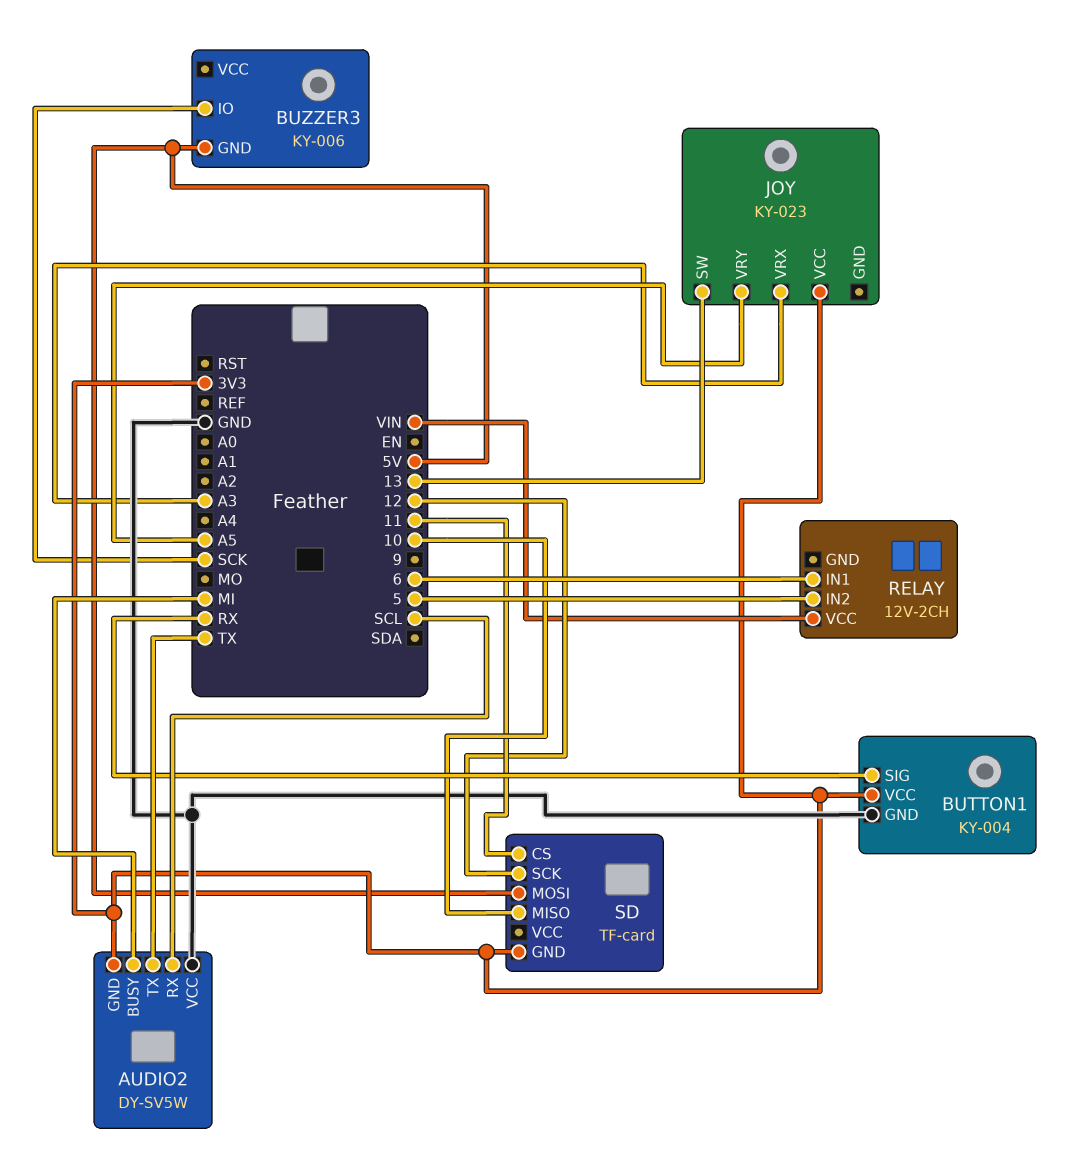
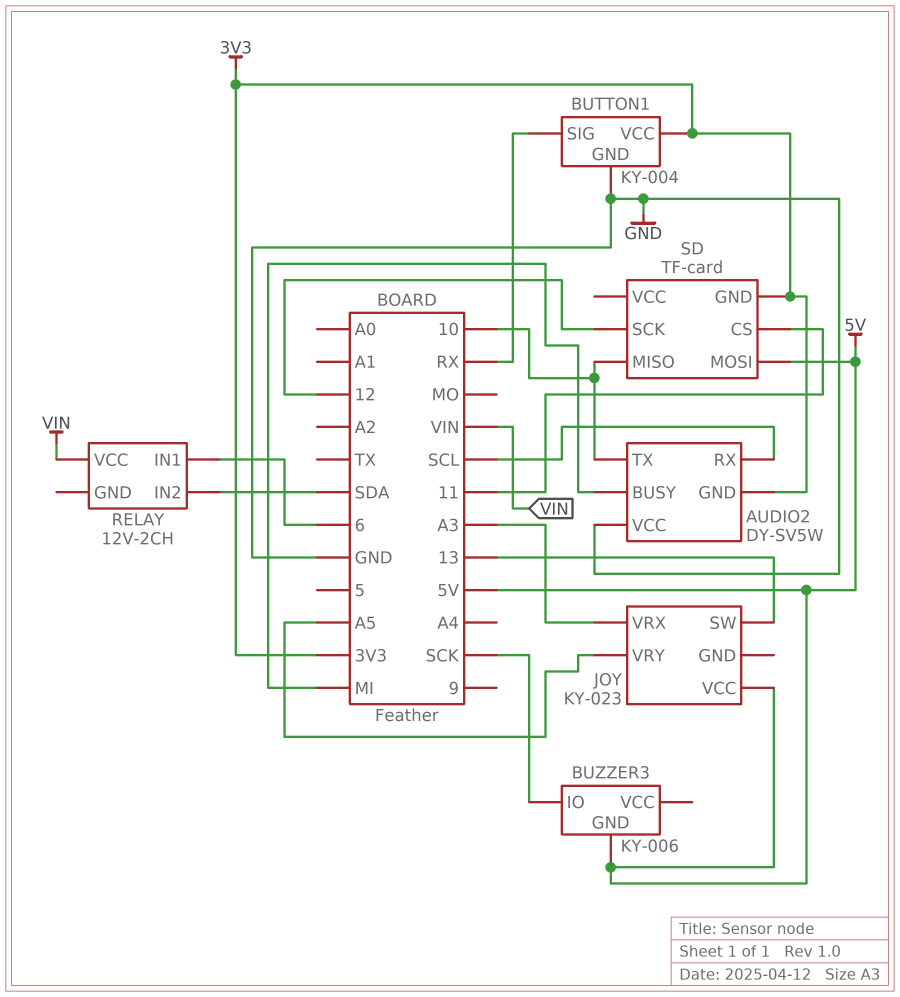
AUDIO2 pin TX: TX -> 10
JOY pin VCC: 3V3 -> 5V
RELAY pin IN2: 5 -> SDA

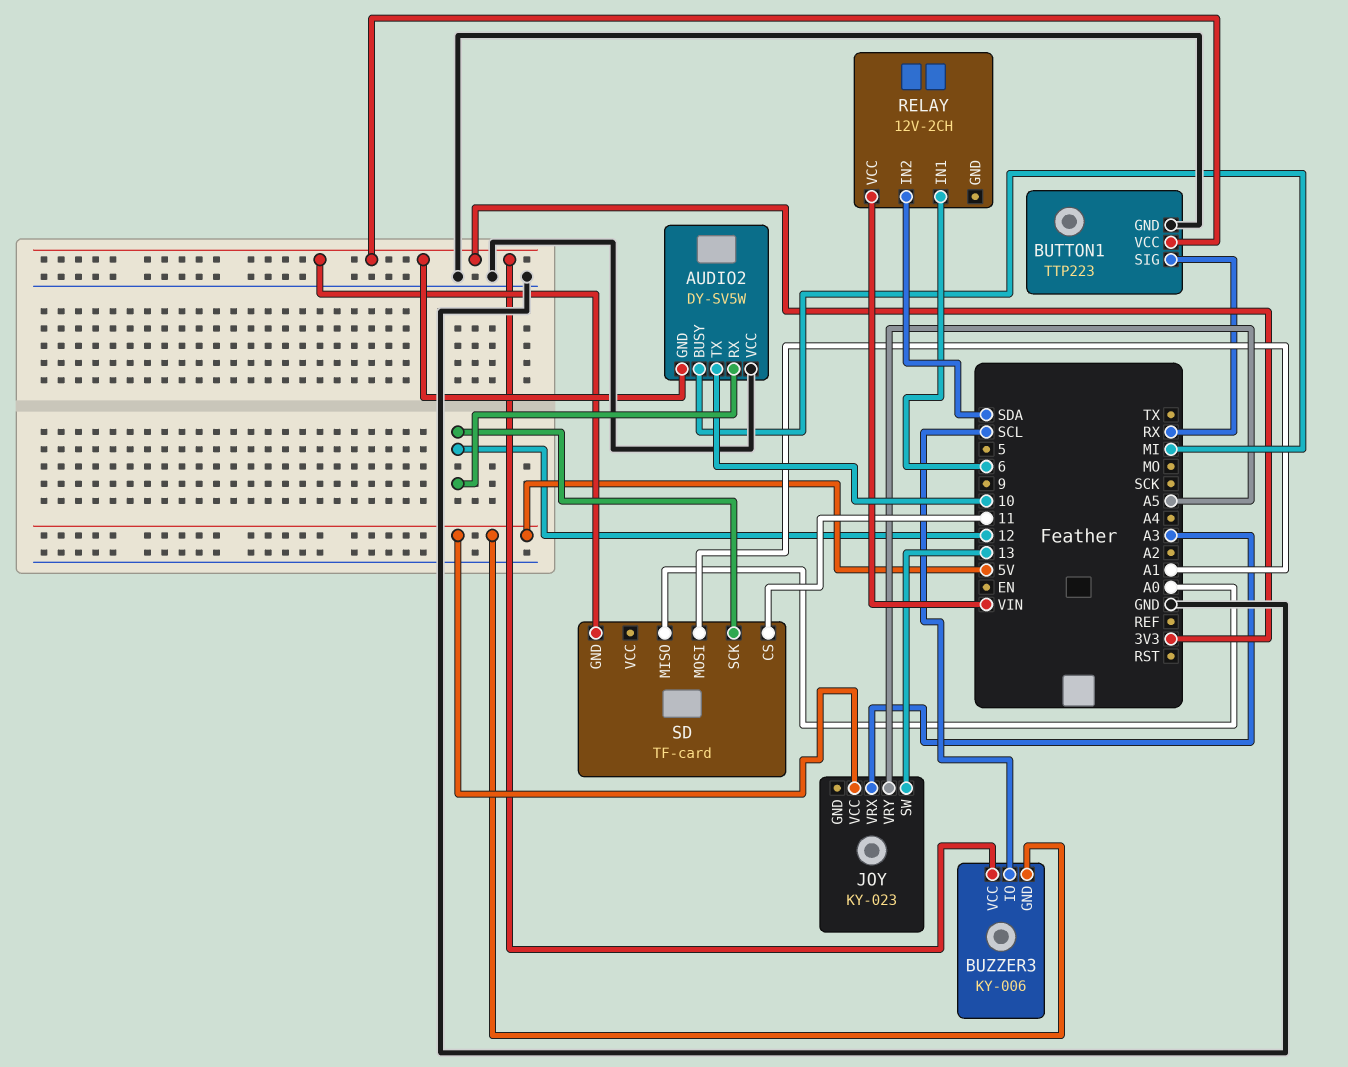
AUDIO2 pin RX: SCL -> 12
BUTTON1: KY-004 -> TTP223
BUZZER3 pin IO: SCK -> SCL
BUZZER3 pin VCC: none -> 3V3
SD pin MISO: 10 -> A0
SD pin MOSI: 5V -> A1

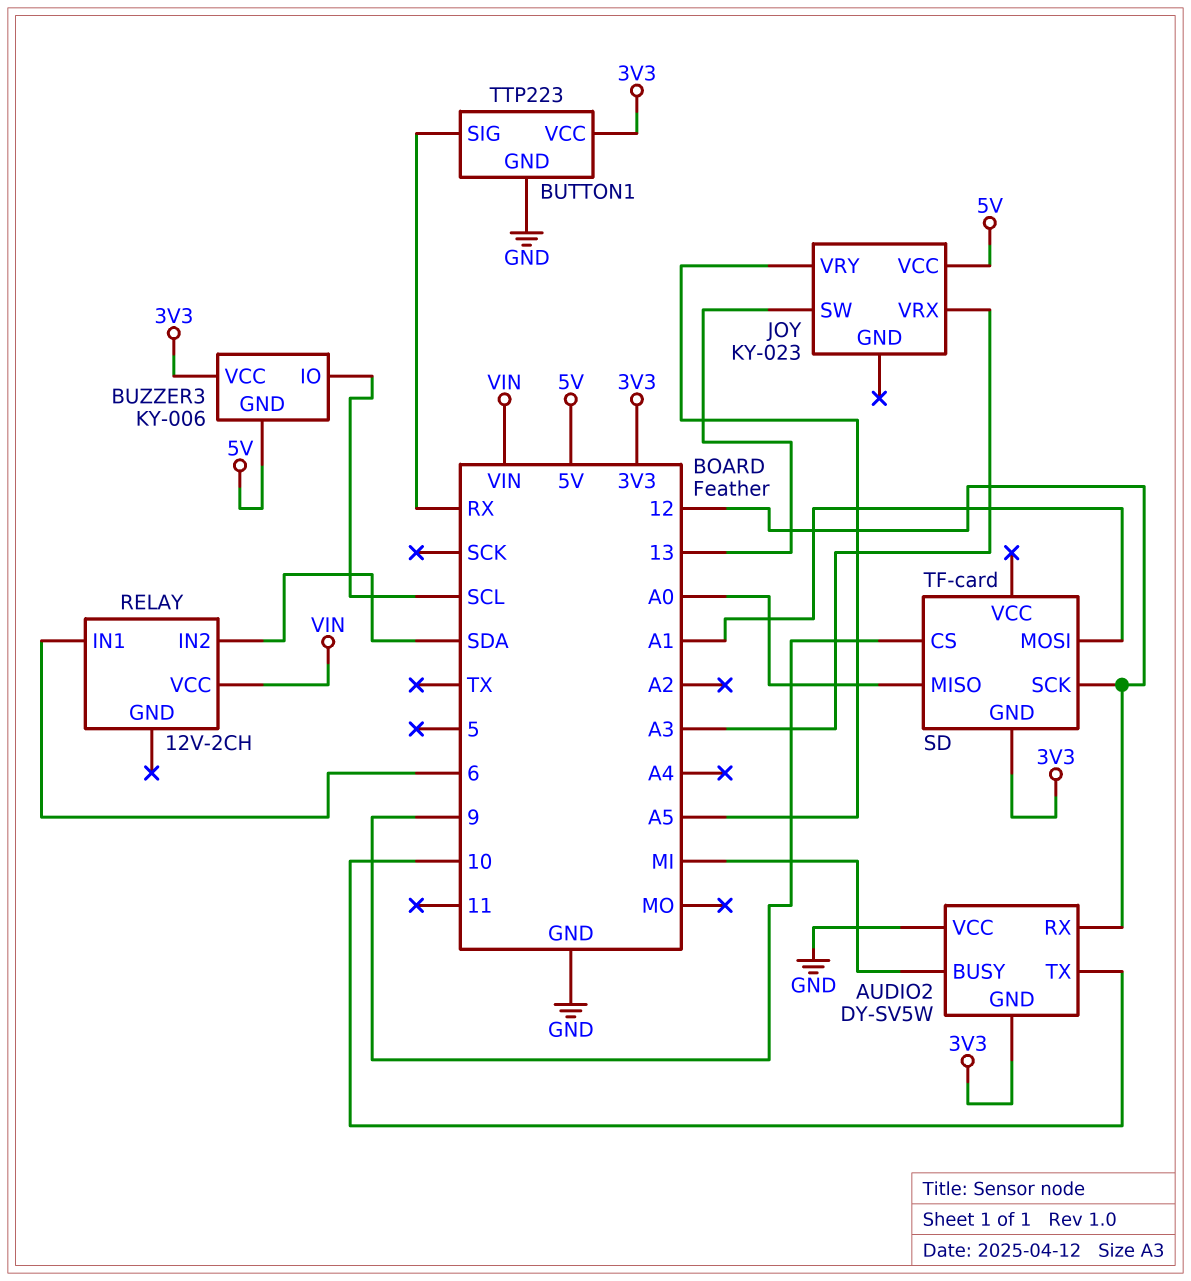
SD pin CS: 11 -> 9

